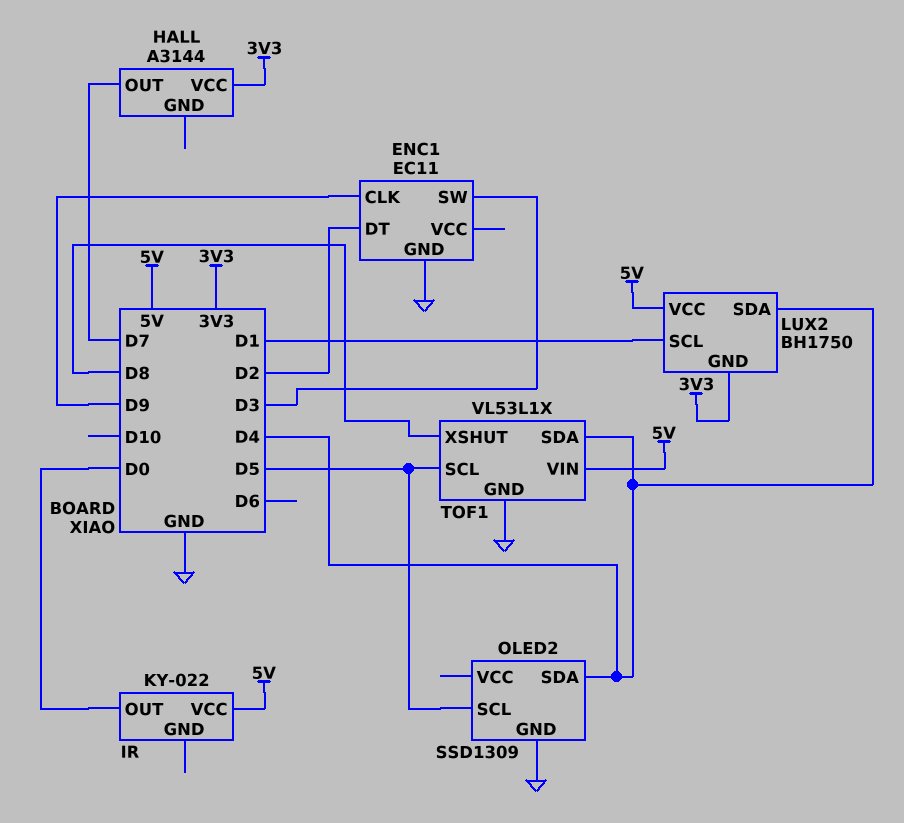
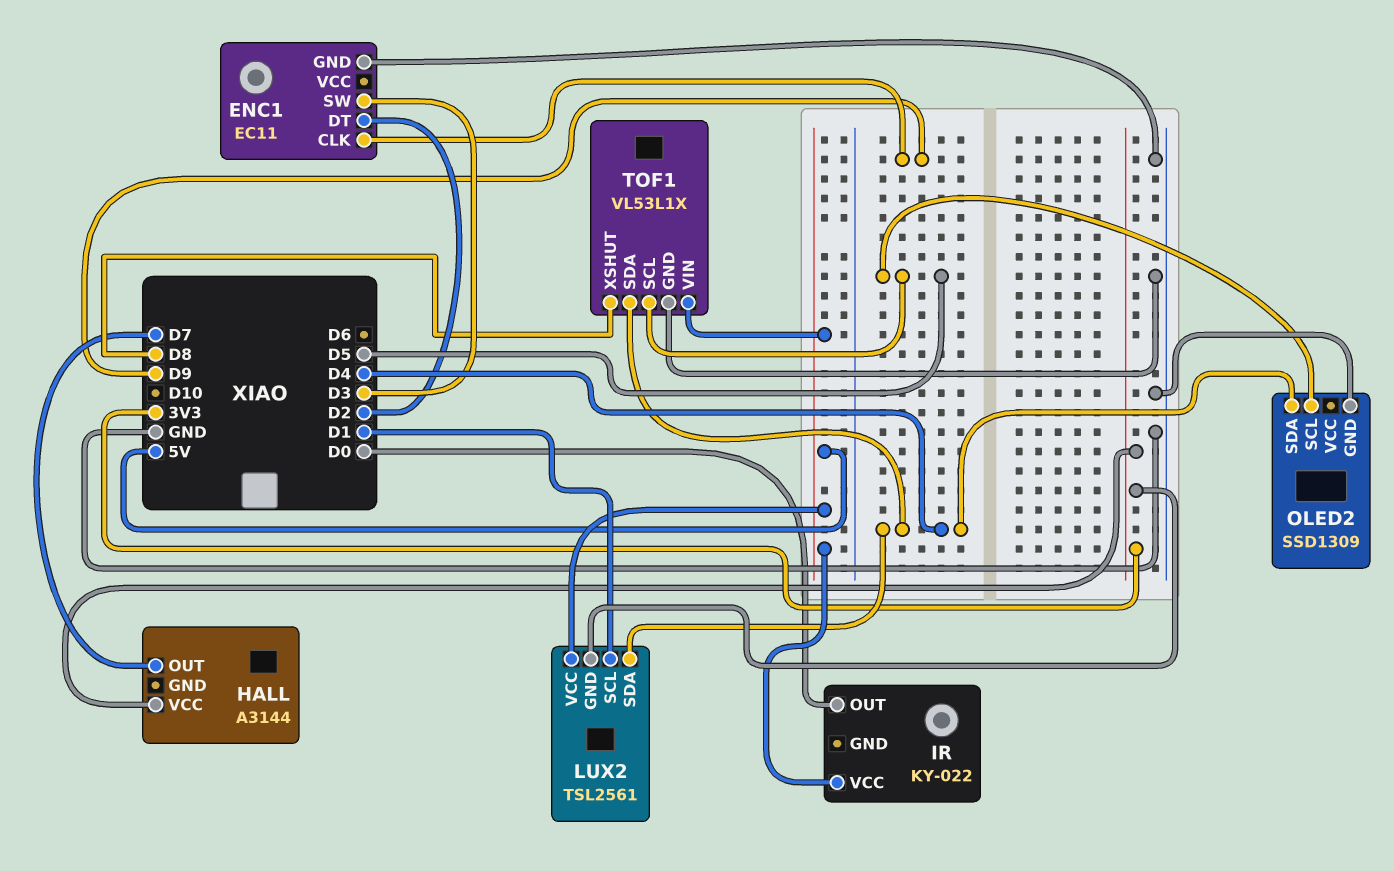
LUX2: BH1750 -> TSL2561

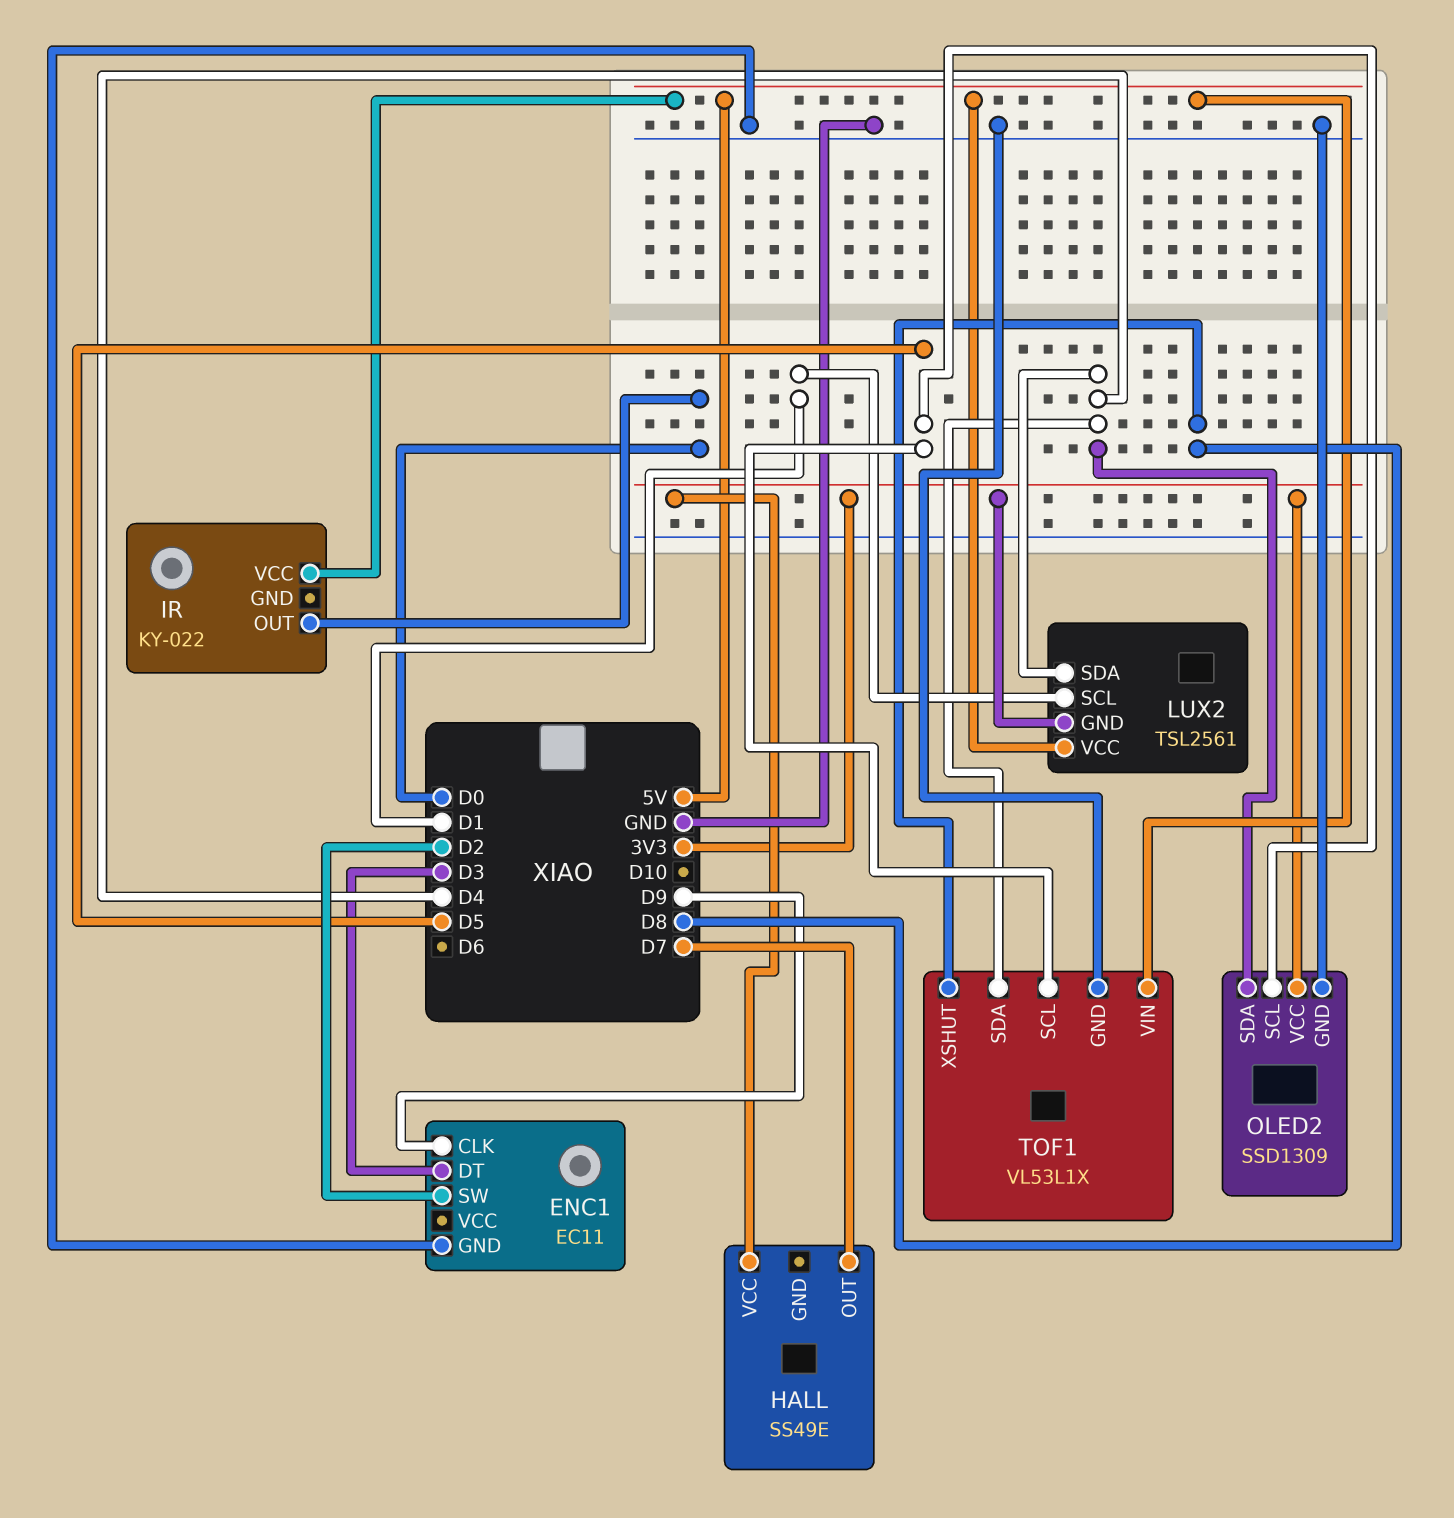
ENC1 pin DT: D2 -> D3
ENC1 pin SW: D3 -> D2
HALL: A3144 -> SS49E
OLED2 pin VCC: none -> 3V3

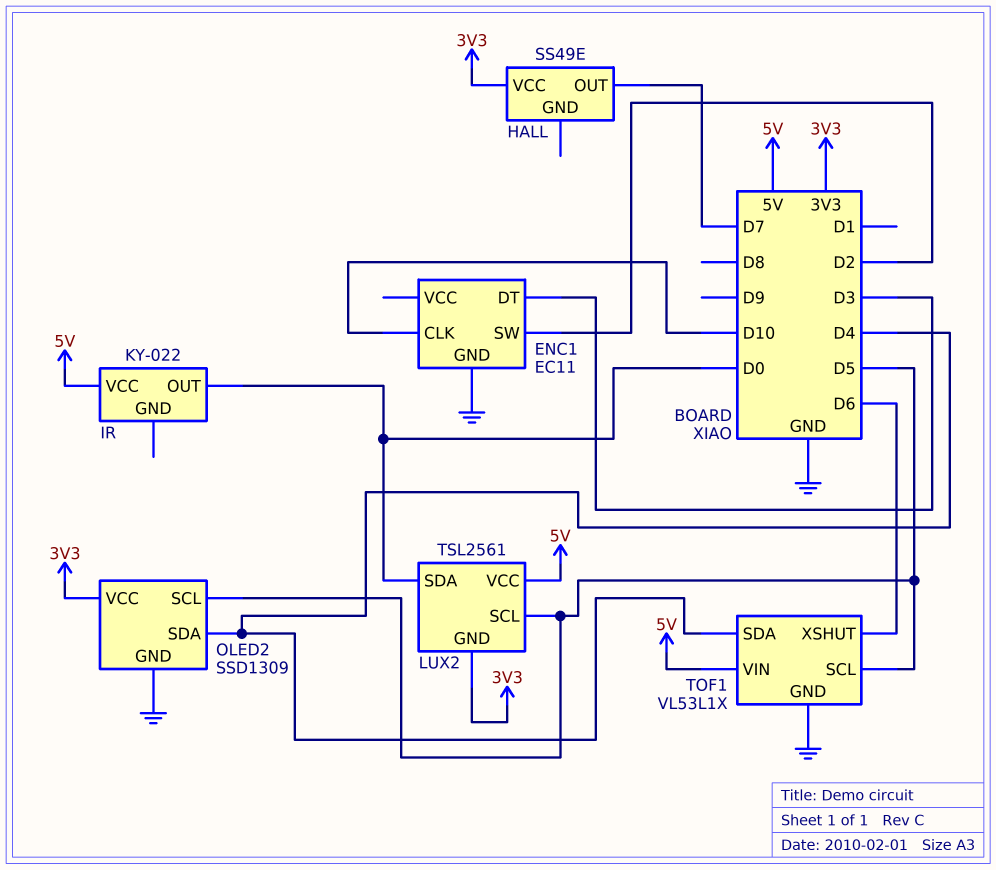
ENC1 pin CLK: D9 -> D10
LUX2 pin SCL: D1 -> D5
LUX2 pin SDA: D4 -> D0
TOF1 pin XSHUT: D8 -> D6

